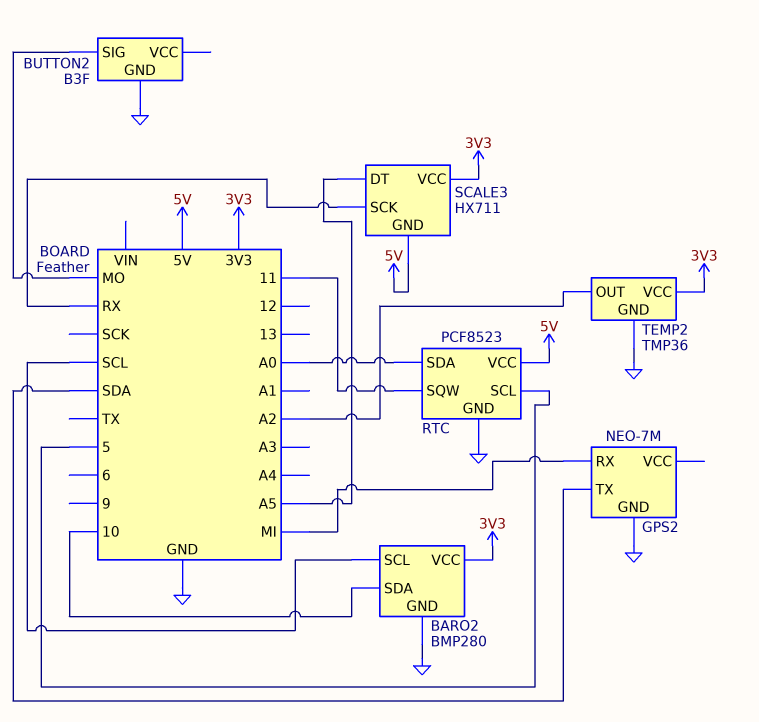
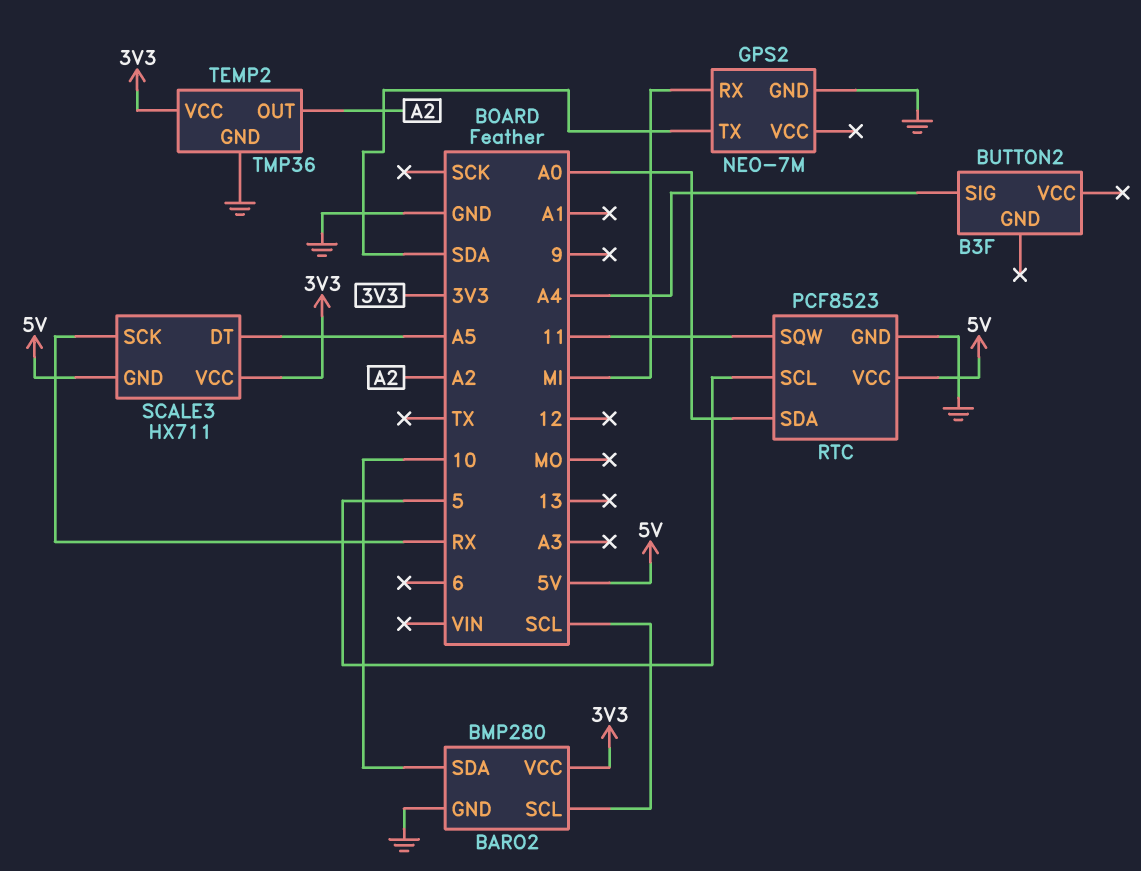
BUTTON2 pin GND: GND -> none
BUTTON2 pin SIG: MO -> A4

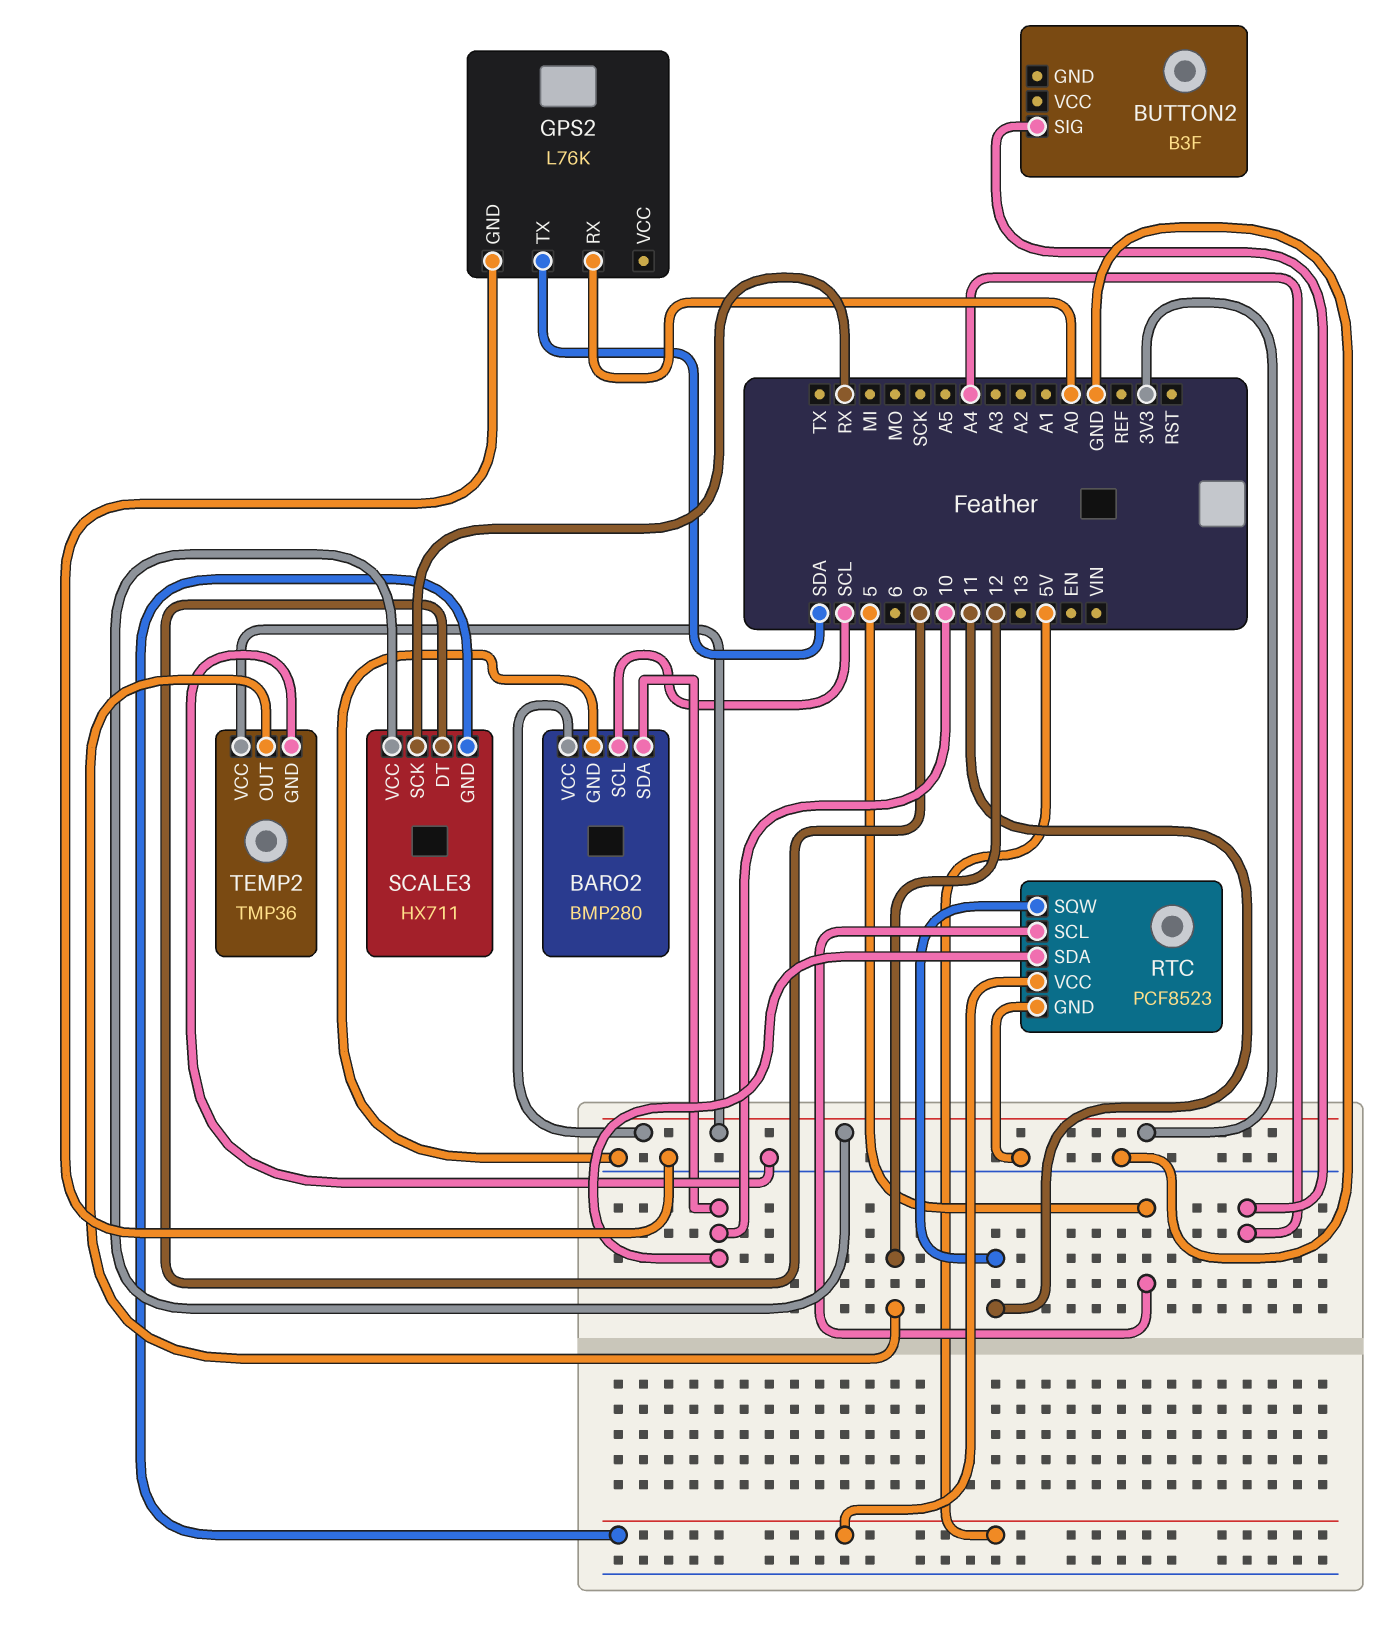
GPS2: NEO-7M -> L76K
GPS2 pin RX: MI -> A0
RTC pin SDA: A0 -> 10
SCALE3 pin DT: A5 -> 9
TEMP2 pin OUT: A2 -> 12

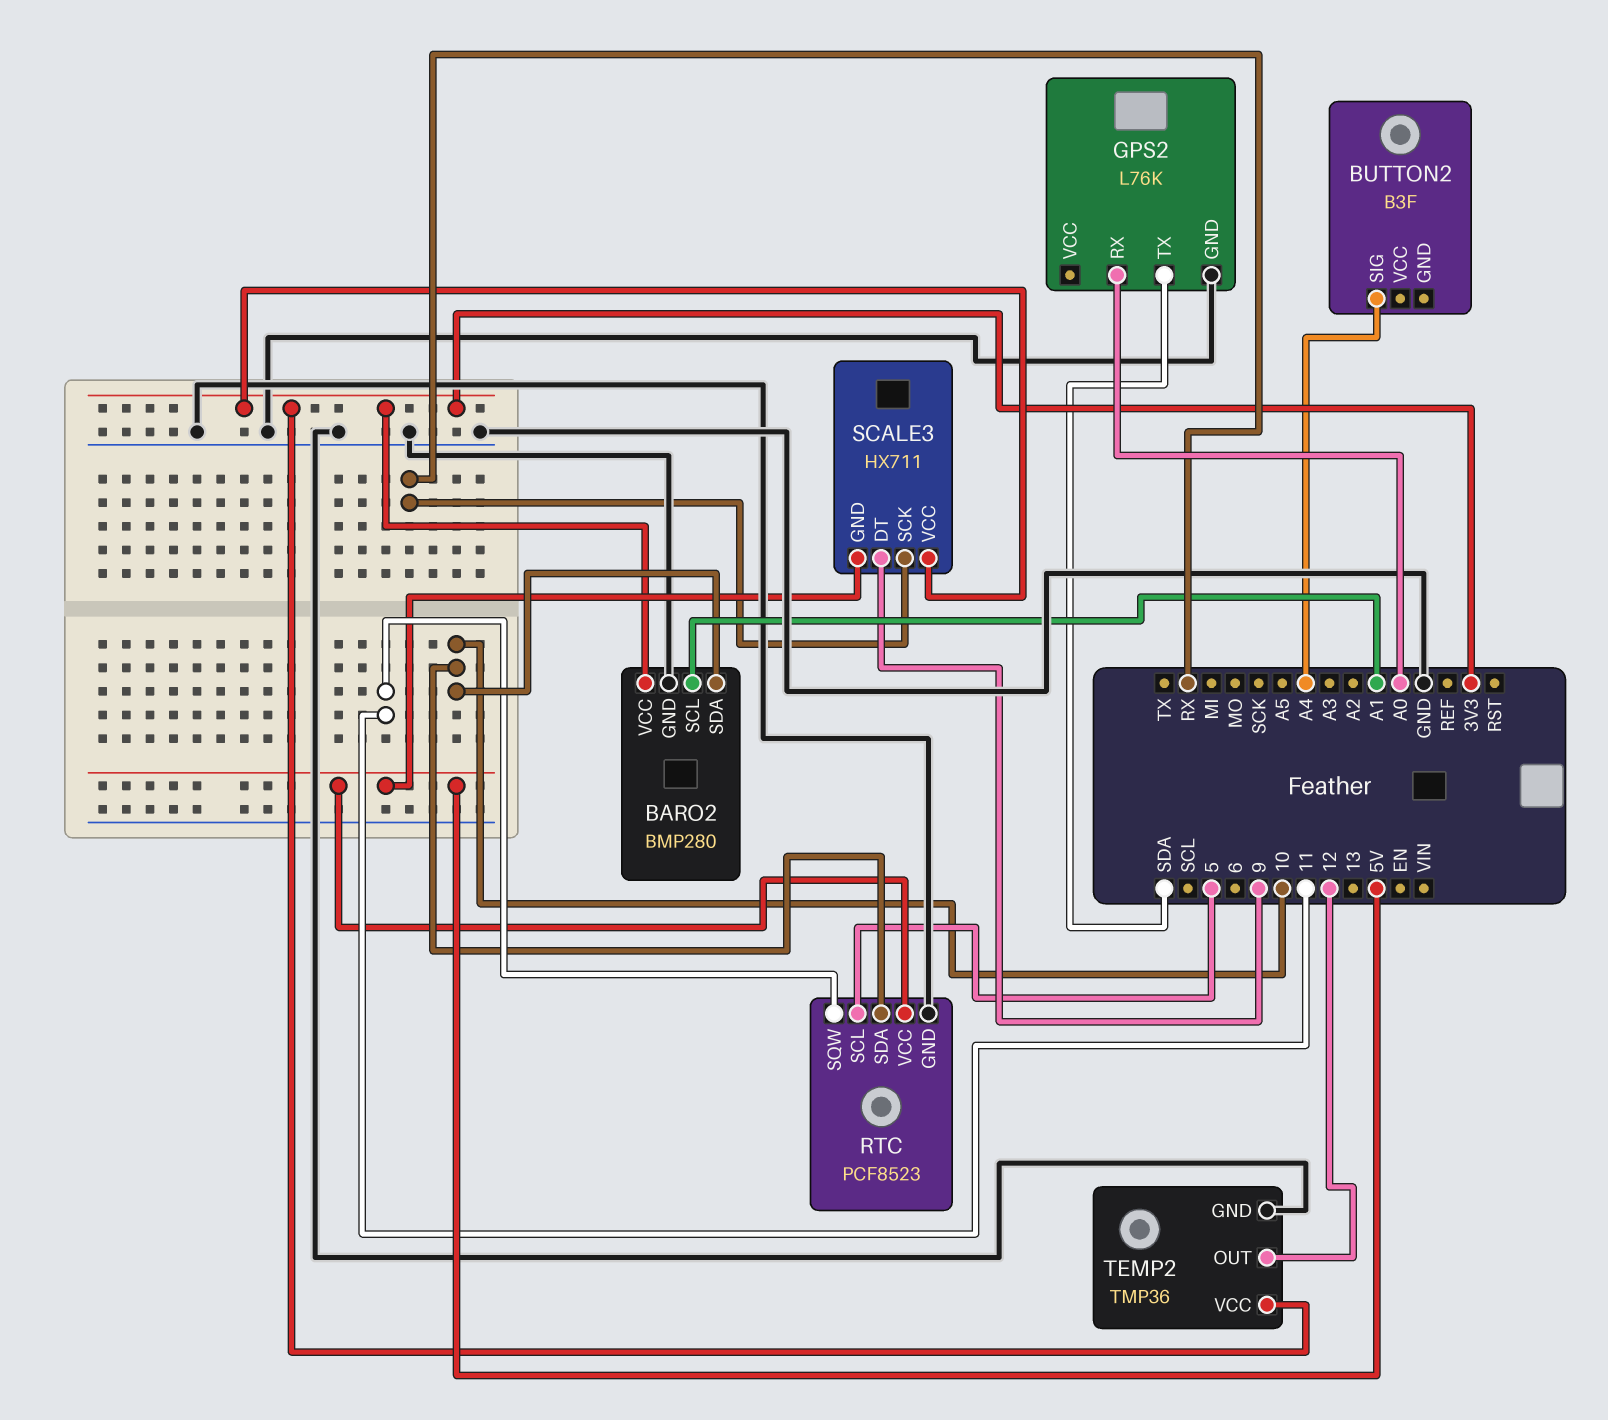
BARO2 pin SCL: SCL -> A1

